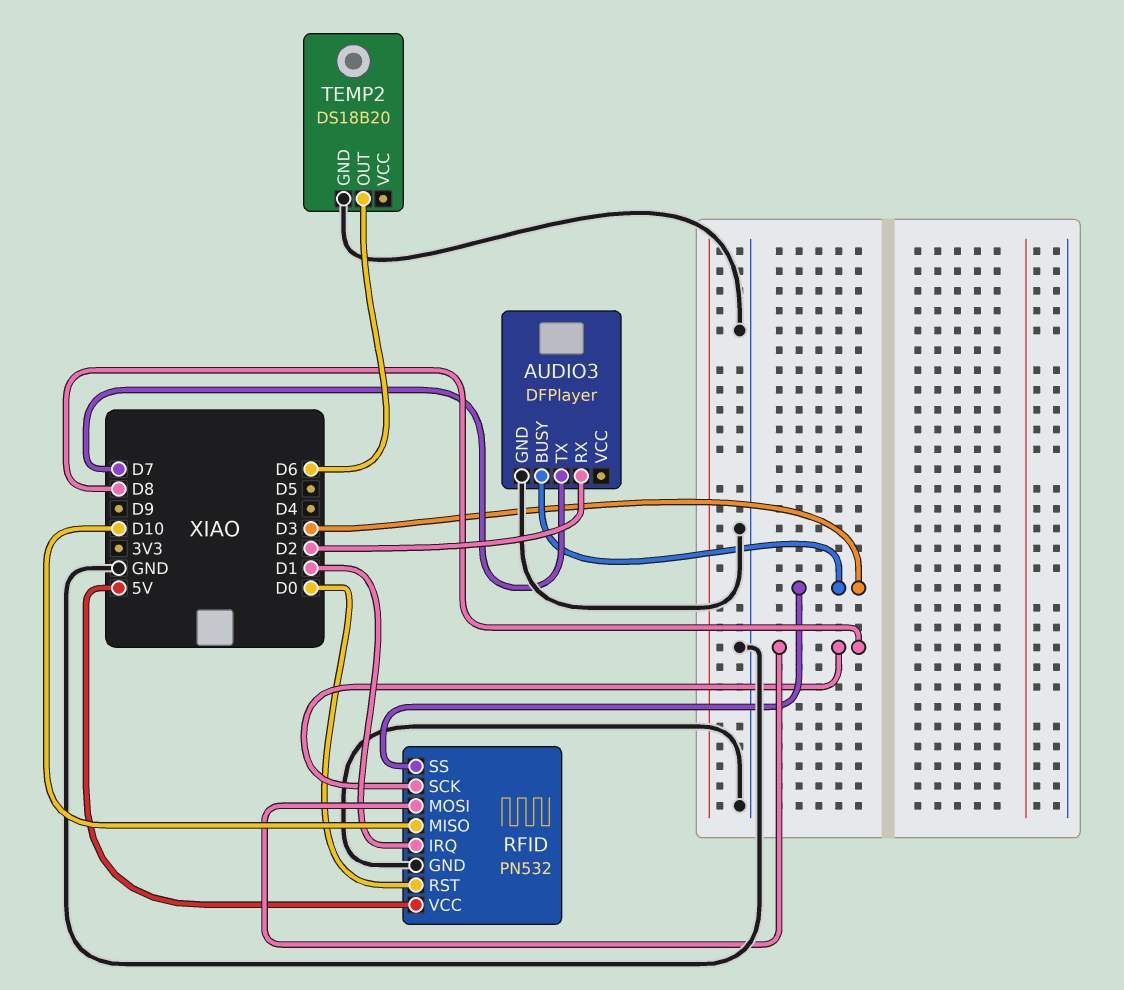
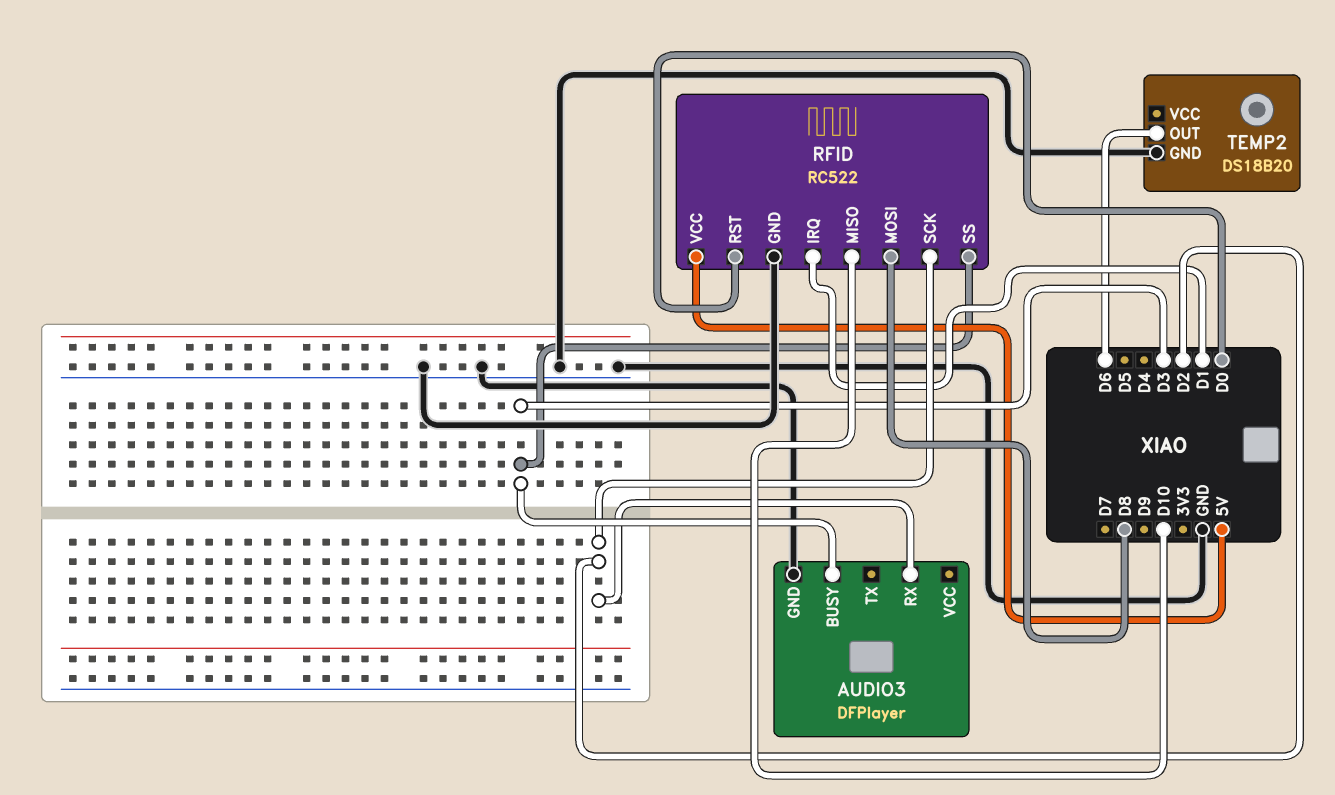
AUDIO3 pin TX: D7 -> none
RFID: PN532 -> RC522
RFID pin SCK: D8 -> D2

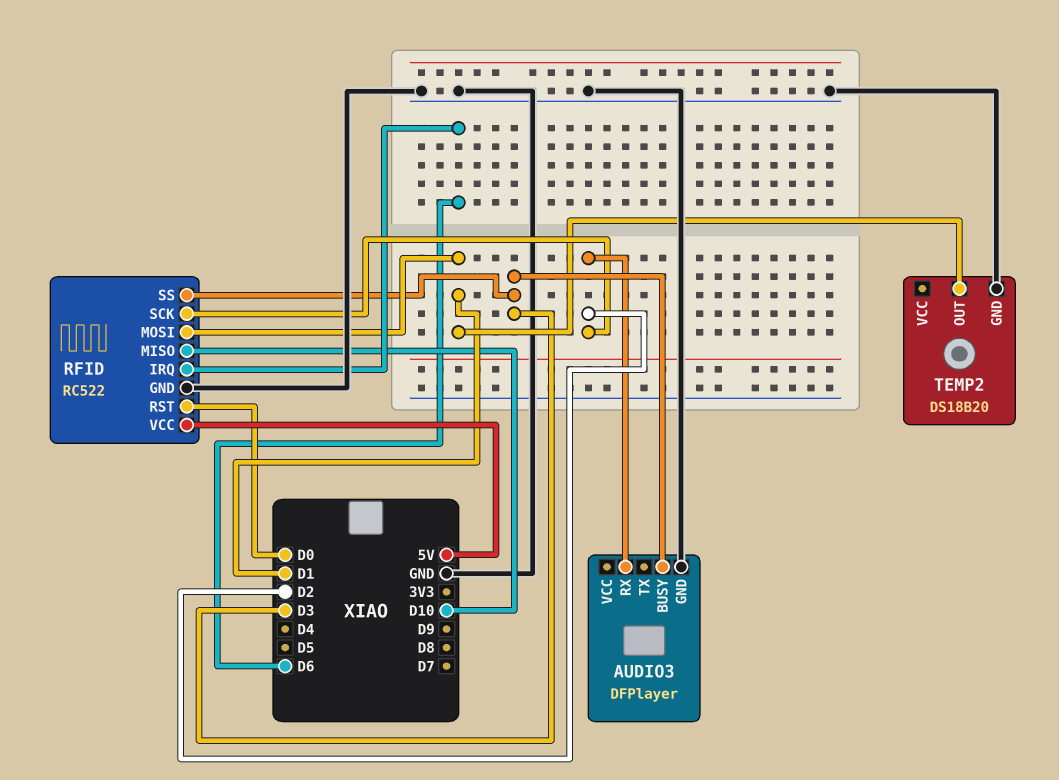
RFID pin IRQ: D1 -> D6
RFID pin MOSI: D8 -> D1
TEMP2 pin OUT: D6 -> D1

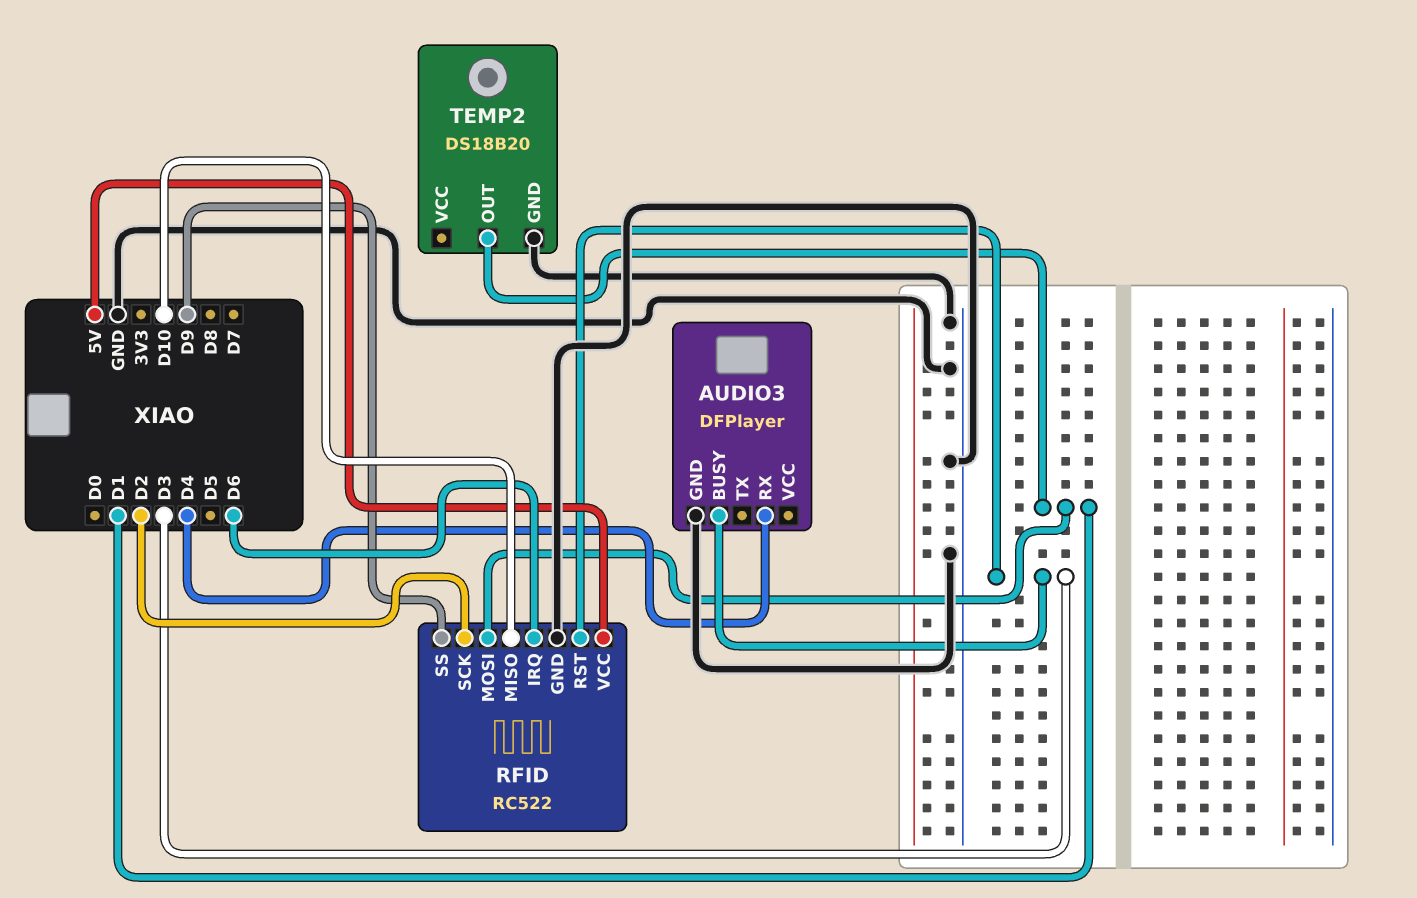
AUDIO3 pin RX: D2 -> D4
RFID pin RST: D0 -> D3
RFID pin SS: D3 -> D9

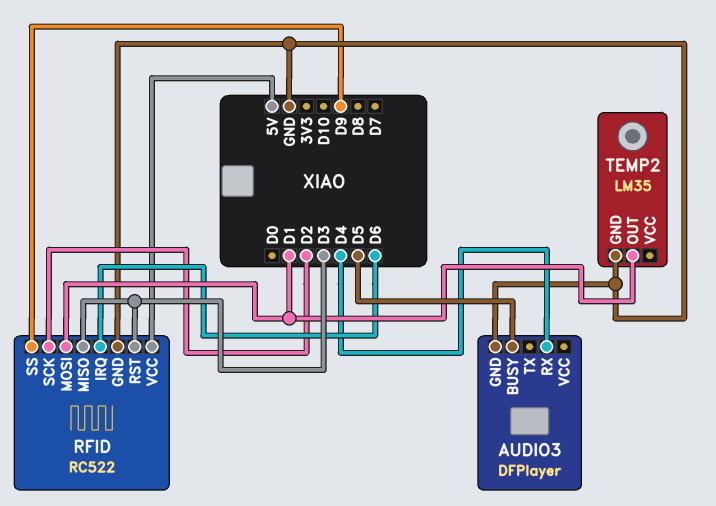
AUDIO3 pin BUSY: D3 -> D5
RFID pin MISO: D10 -> D3
TEMP2: DS18B20 -> LM35

